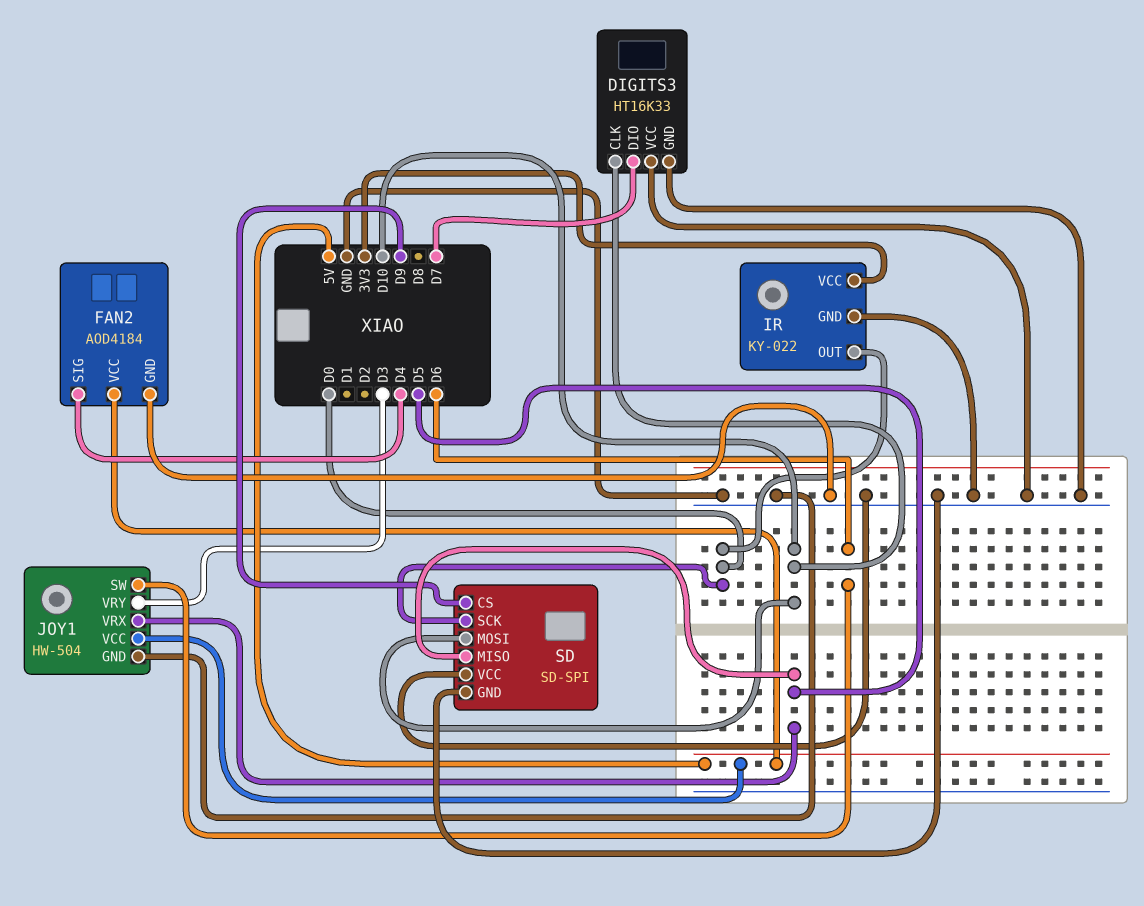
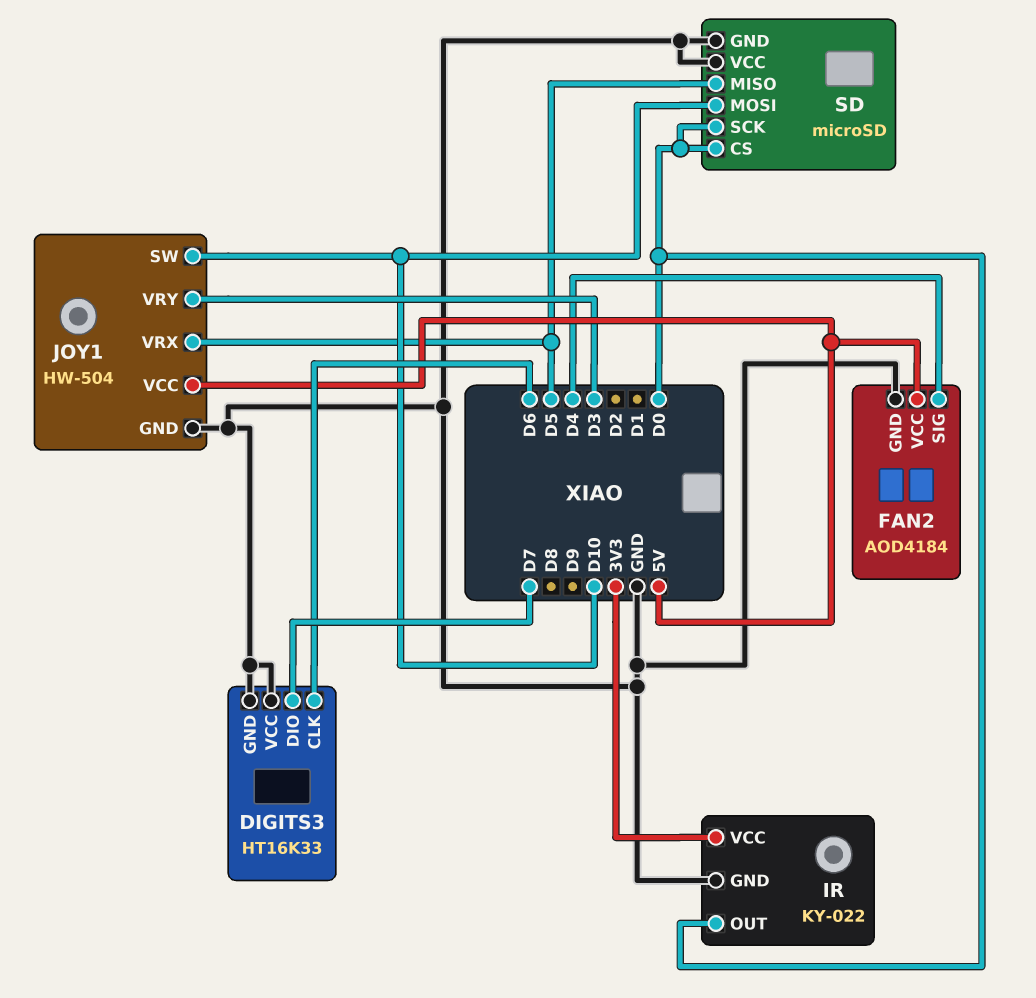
DIGITS3 pin CLK: D10 -> D6
JOY1 pin SW: D6 -> D10
SD: SD-SPI -> microSD
SD pin CS: D9 -> D0

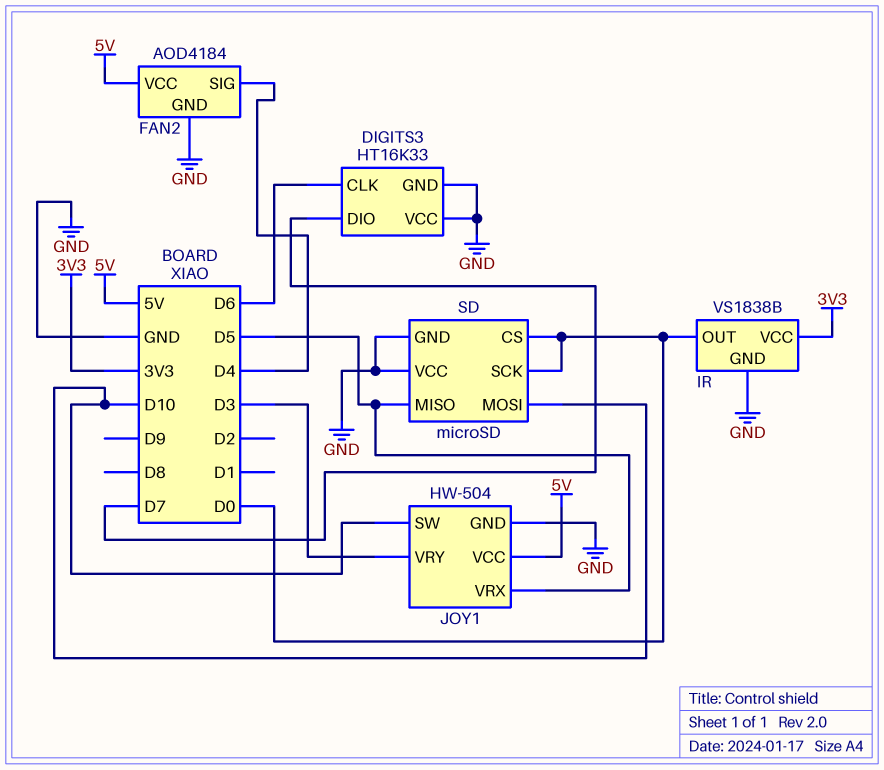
IR: KY-022 -> VS1838B

